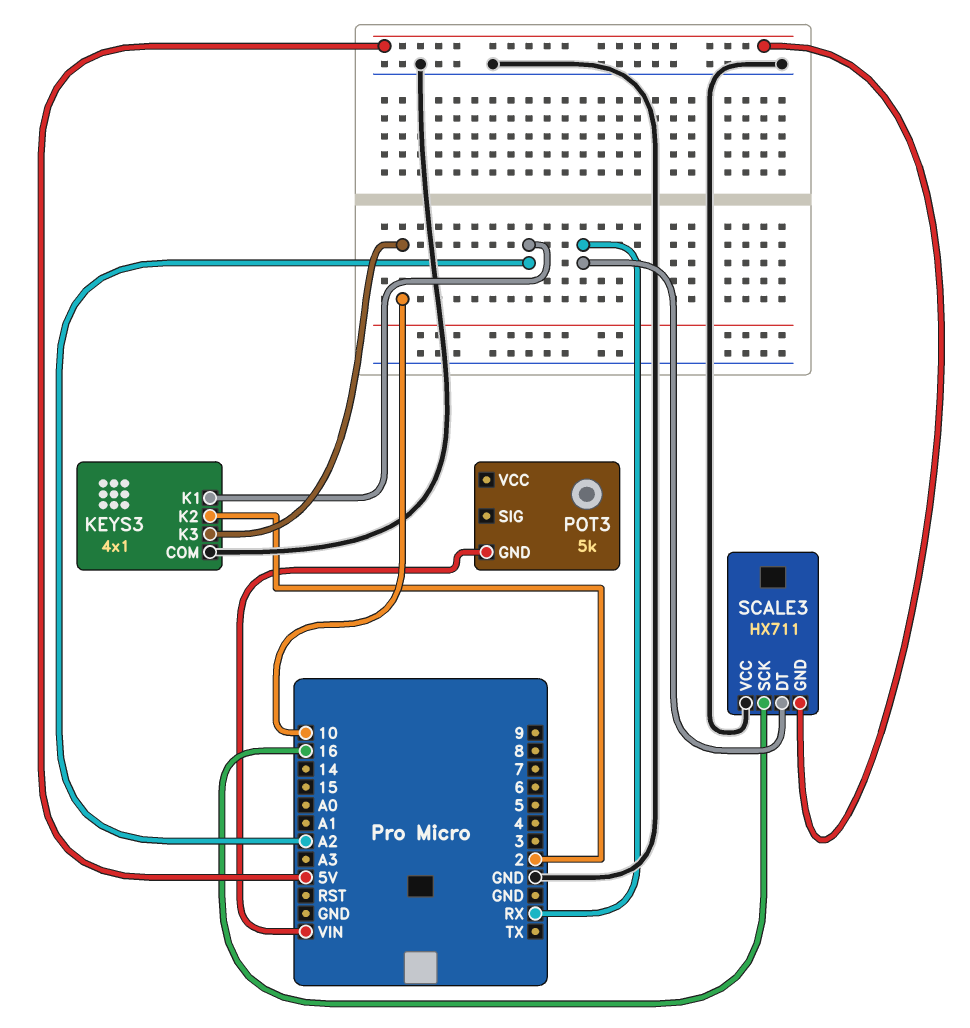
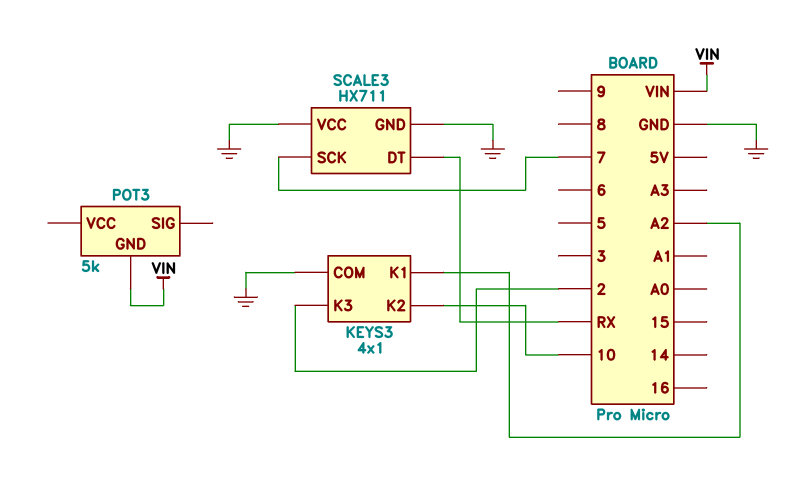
KEYS3 pin K2: 2 -> 10
KEYS3 pin K3: 10 -> 2
SCALE3 pin GND: 5V -> GND
SCALE3 pin SCK: 16 -> 7

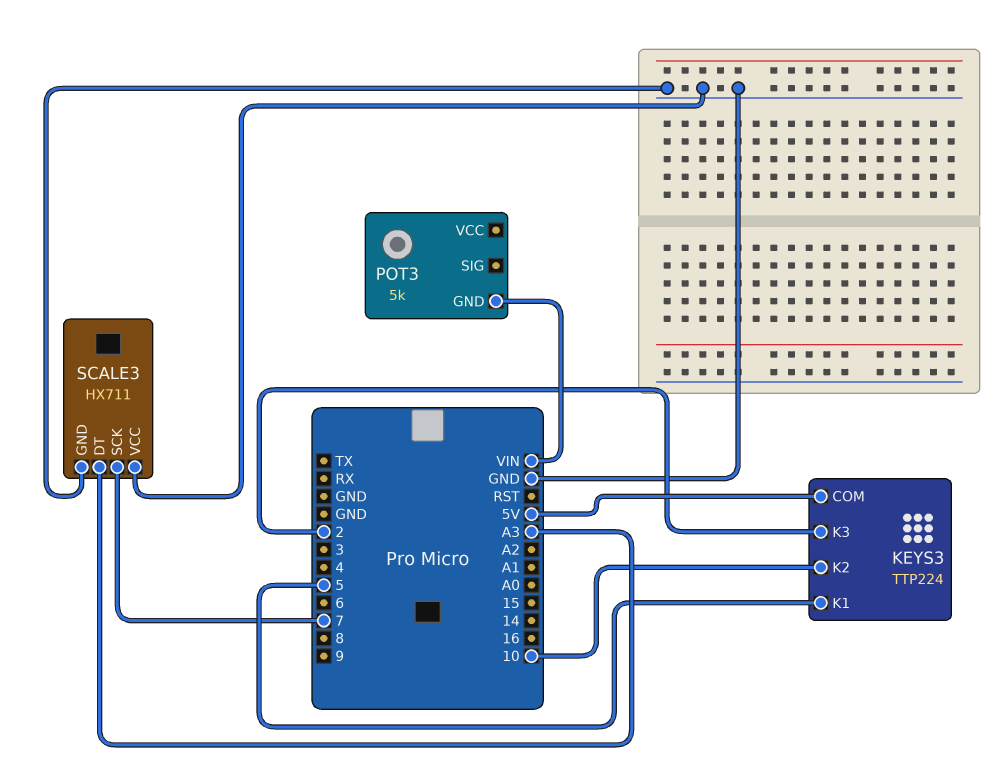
KEYS3: 4x1 -> TTP224
KEYS3 pin COM: GND -> 5V
KEYS3 pin K1: A2 -> 5
SCALE3 pin DT: RX -> A3

